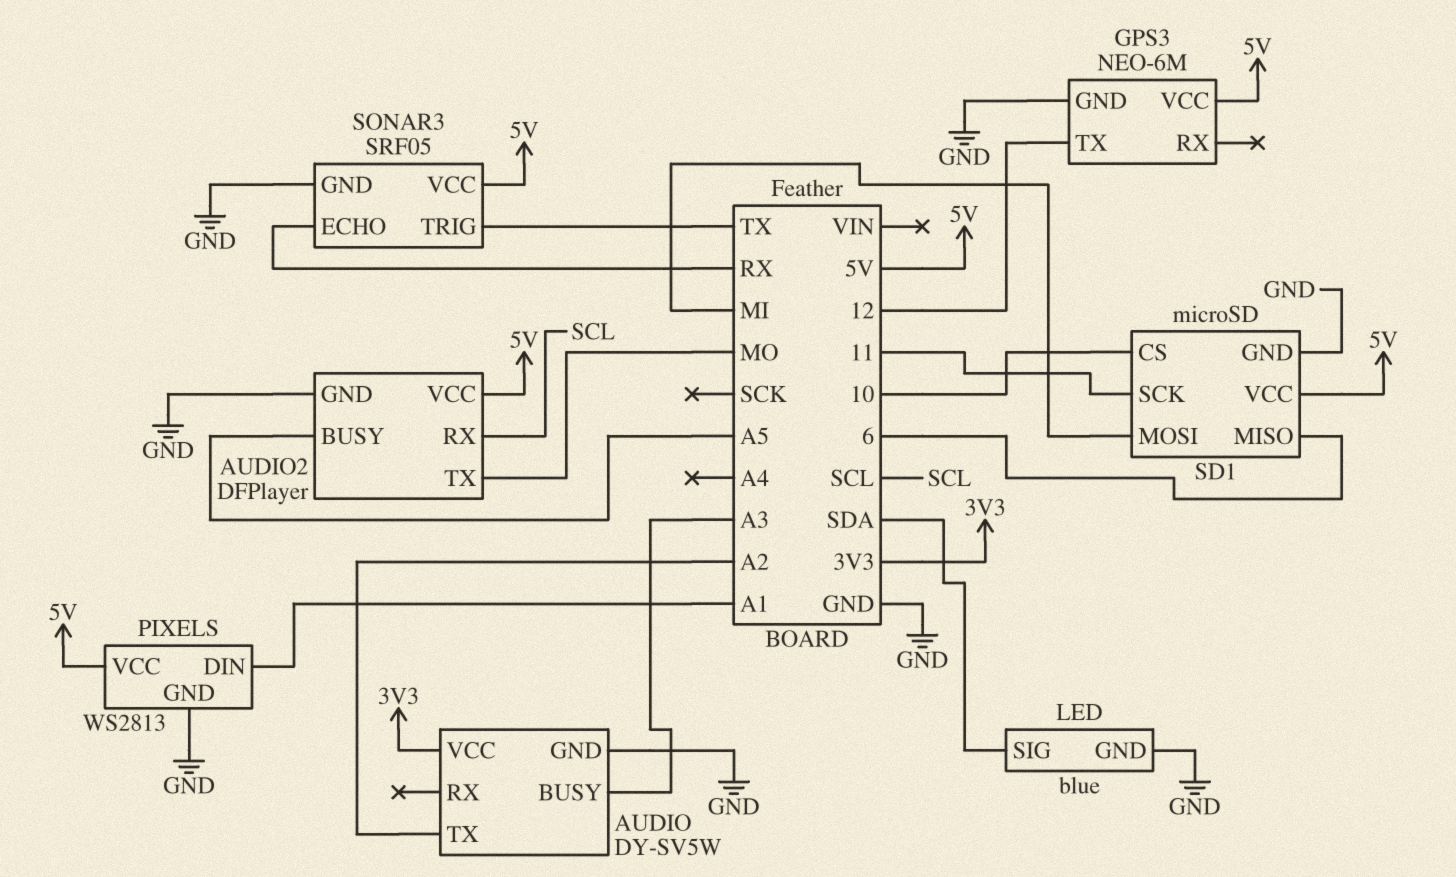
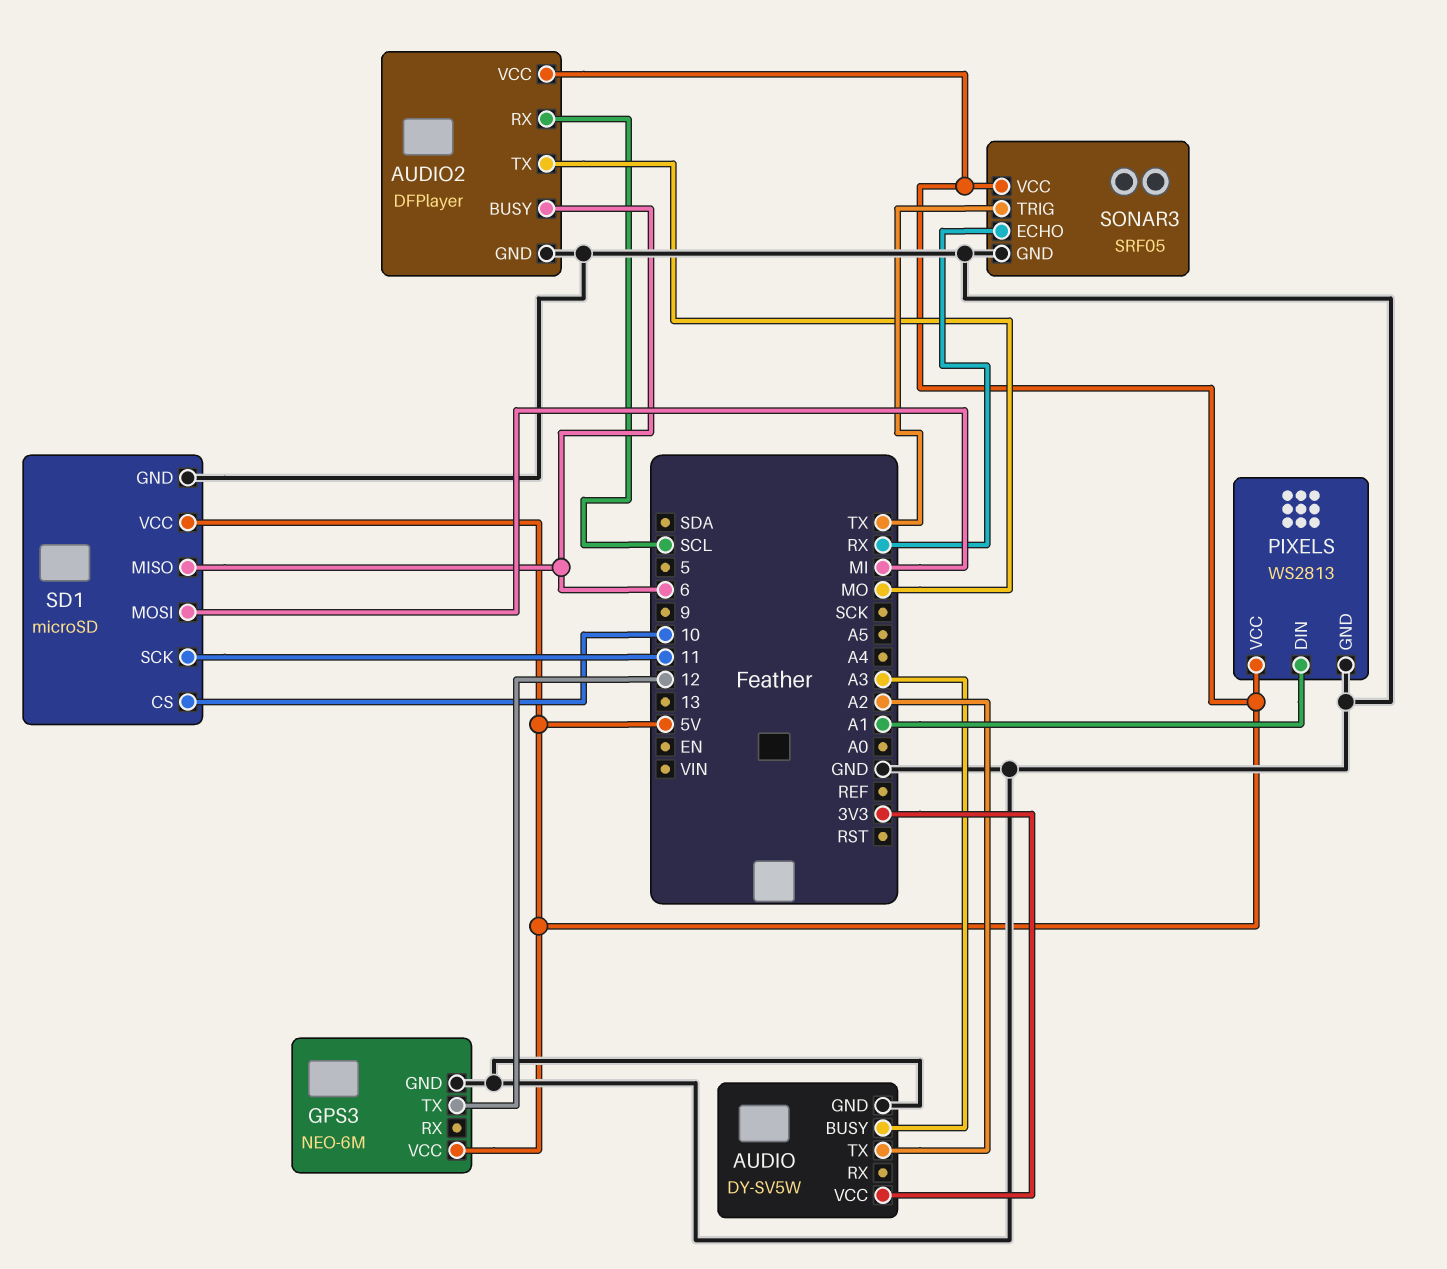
AUDIO2 pin BUSY: A5 -> 6
LED: blue -> none
LED pin GND: GND -> none
LED pin SIG: SDA -> none

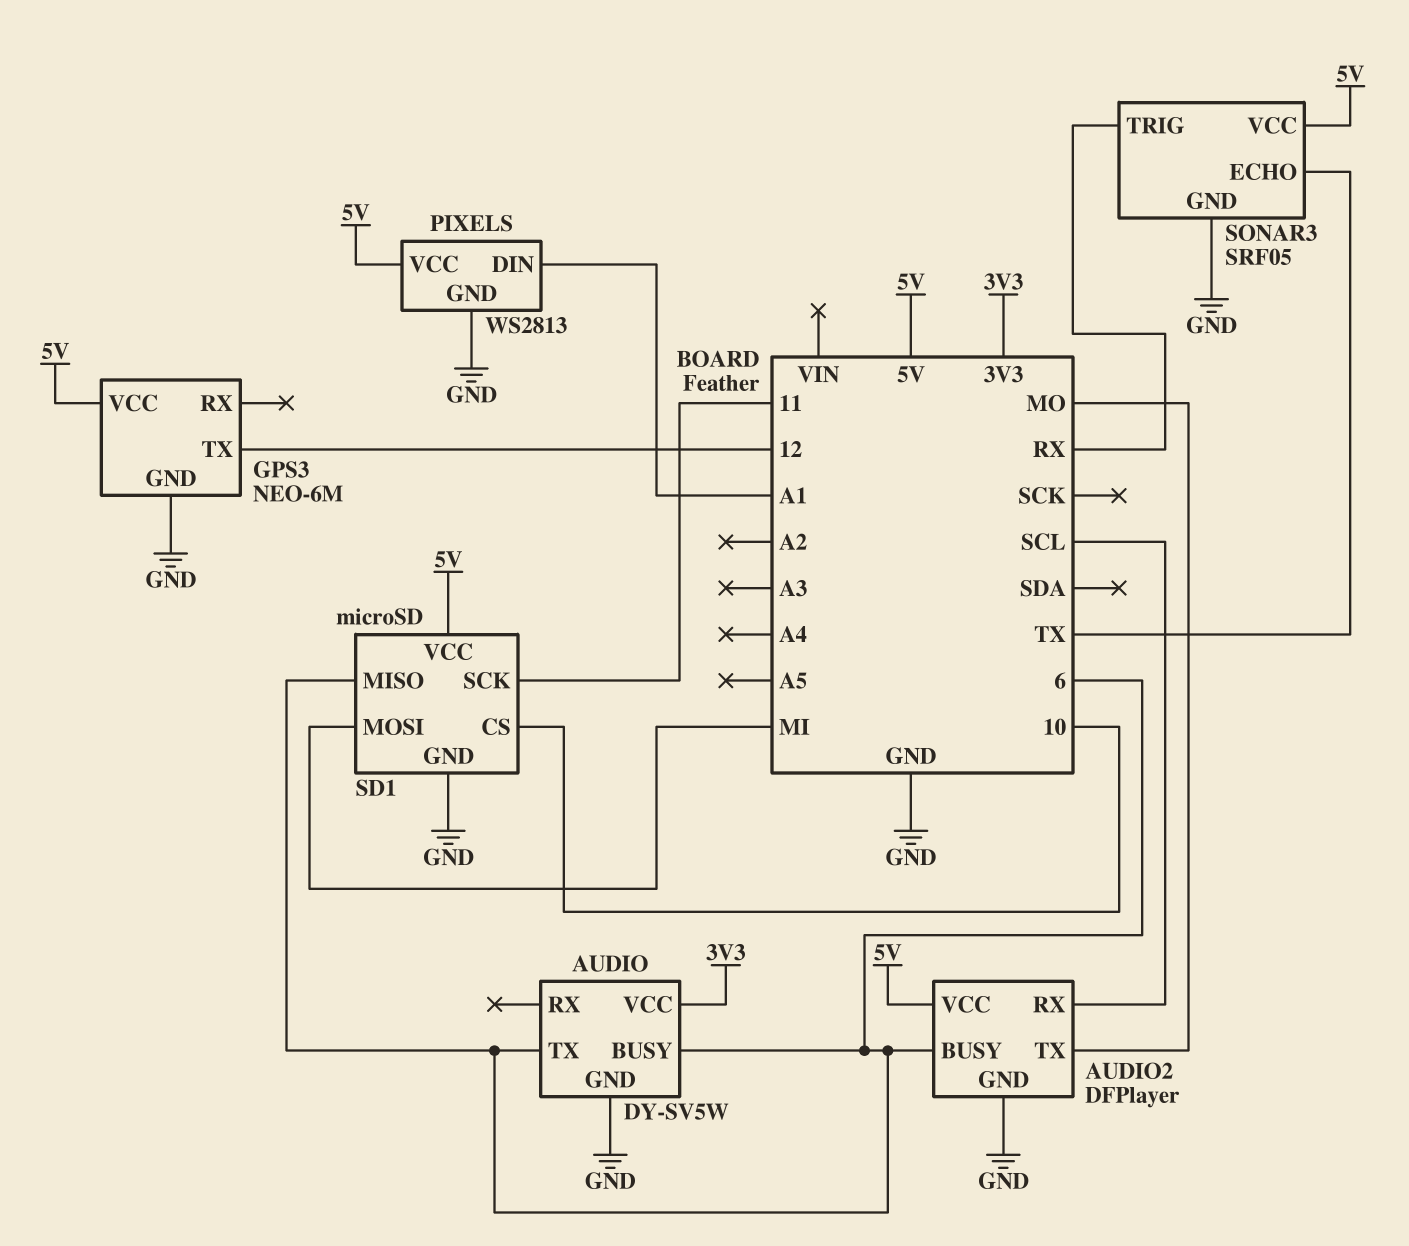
AUDIO pin BUSY: A3 -> 6
AUDIO pin TX: A2 -> 6
SONAR3 pin ECHO: RX -> TX
SONAR3 pin TRIG: TX -> RX

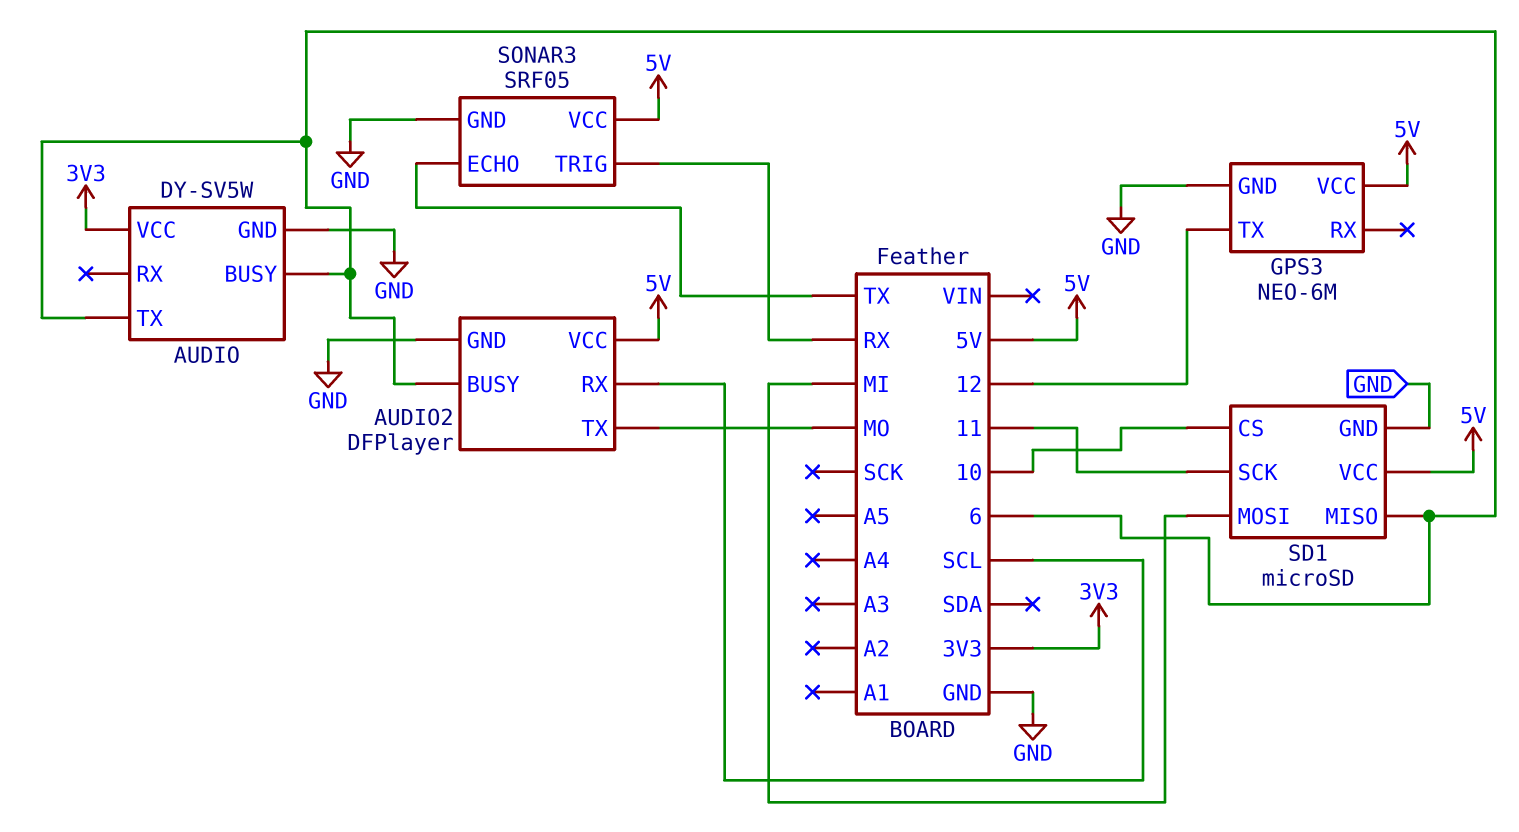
PIXELS: WS2813 -> none
PIXELS pin DIN: A1 -> none
PIXELS pin GND: GND -> none
PIXELS pin VCC: 5V -> none

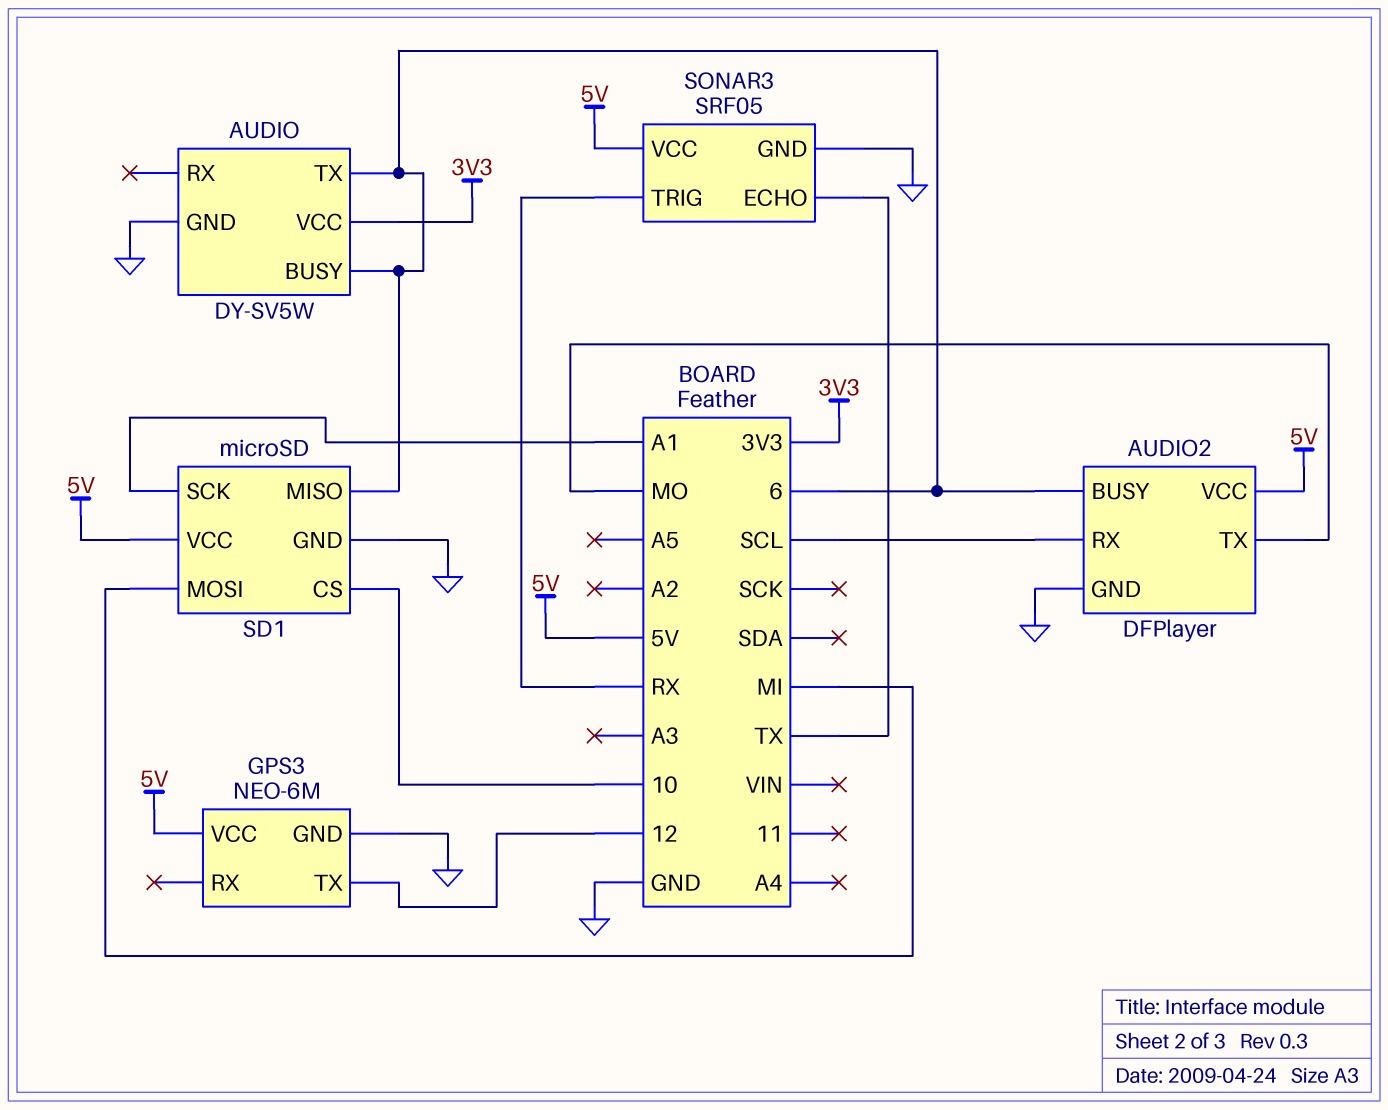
SD1 pin SCK: 11 -> A1

